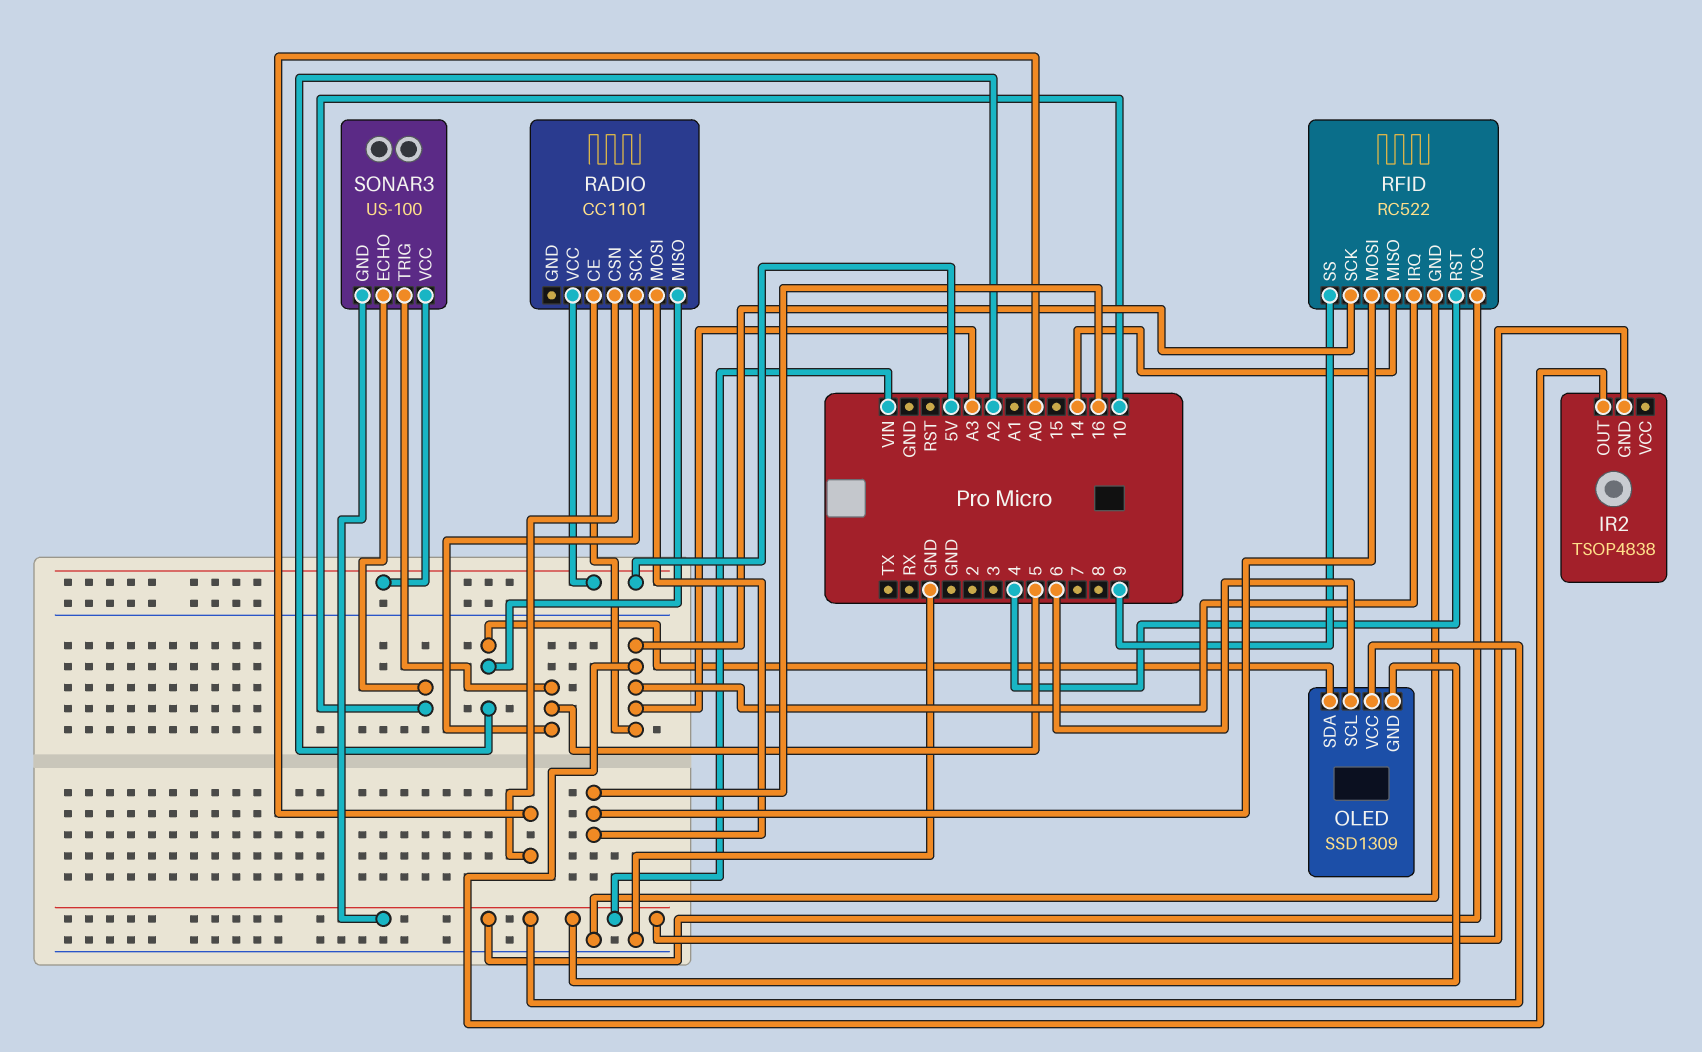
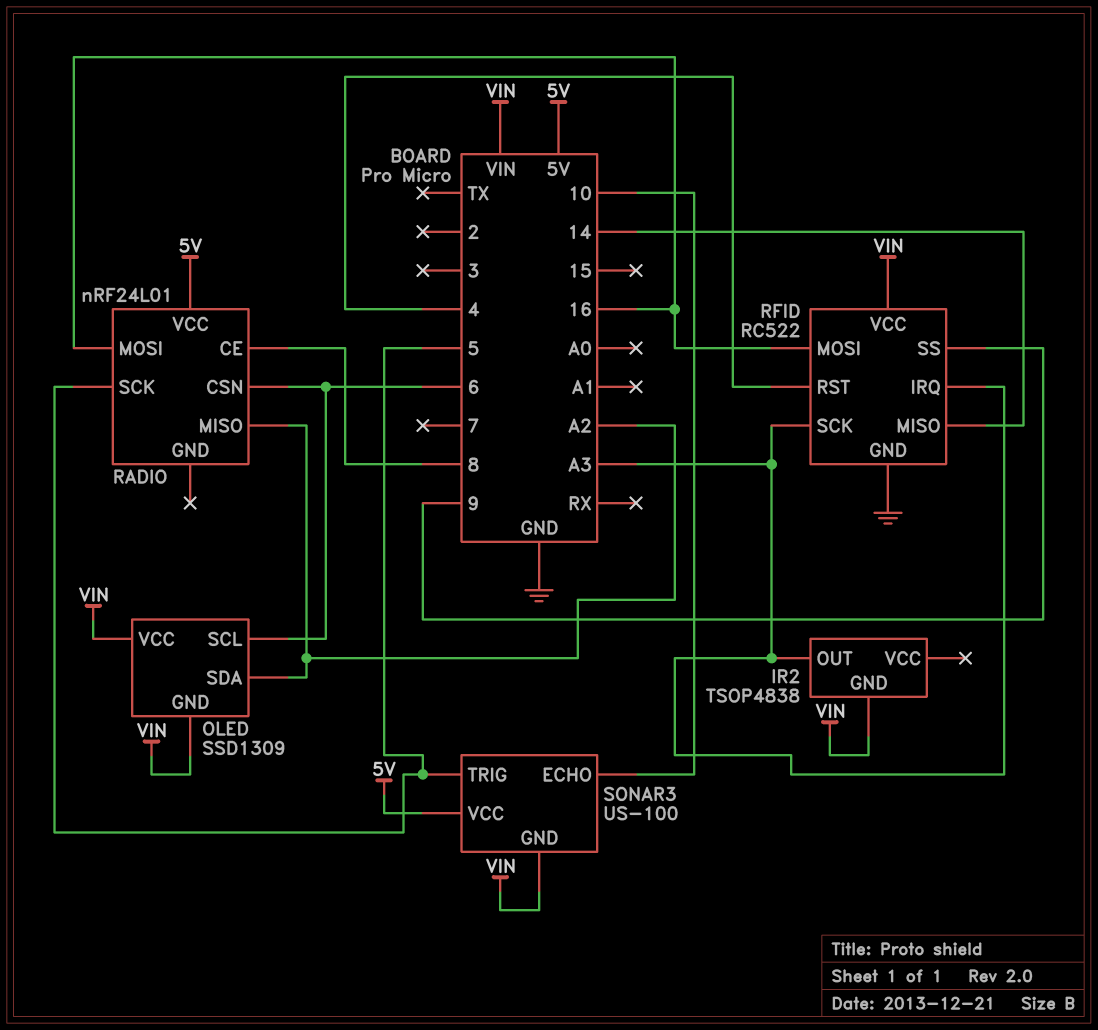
RADIO: CC1101 -> nRF24L01
RADIO pin CE: A3 -> 8
RADIO pin CSN: A0 -> 6

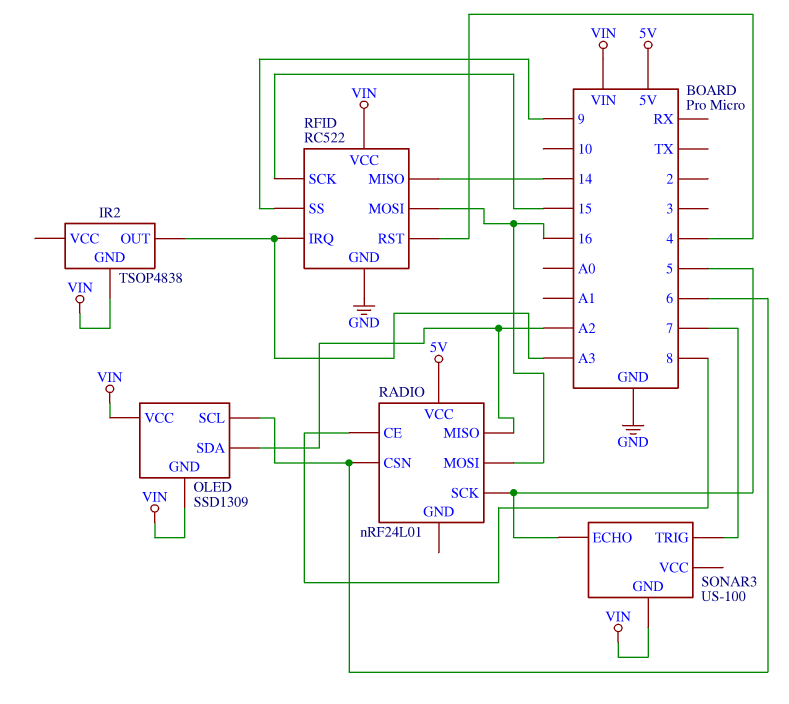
RFID pin SCK: A3 -> 15
SONAR3 pin ECHO: 10 -> 5
SONAR3 pin TRIG: 5 -> 7
SONAR3 pin VCC: 5V -> none

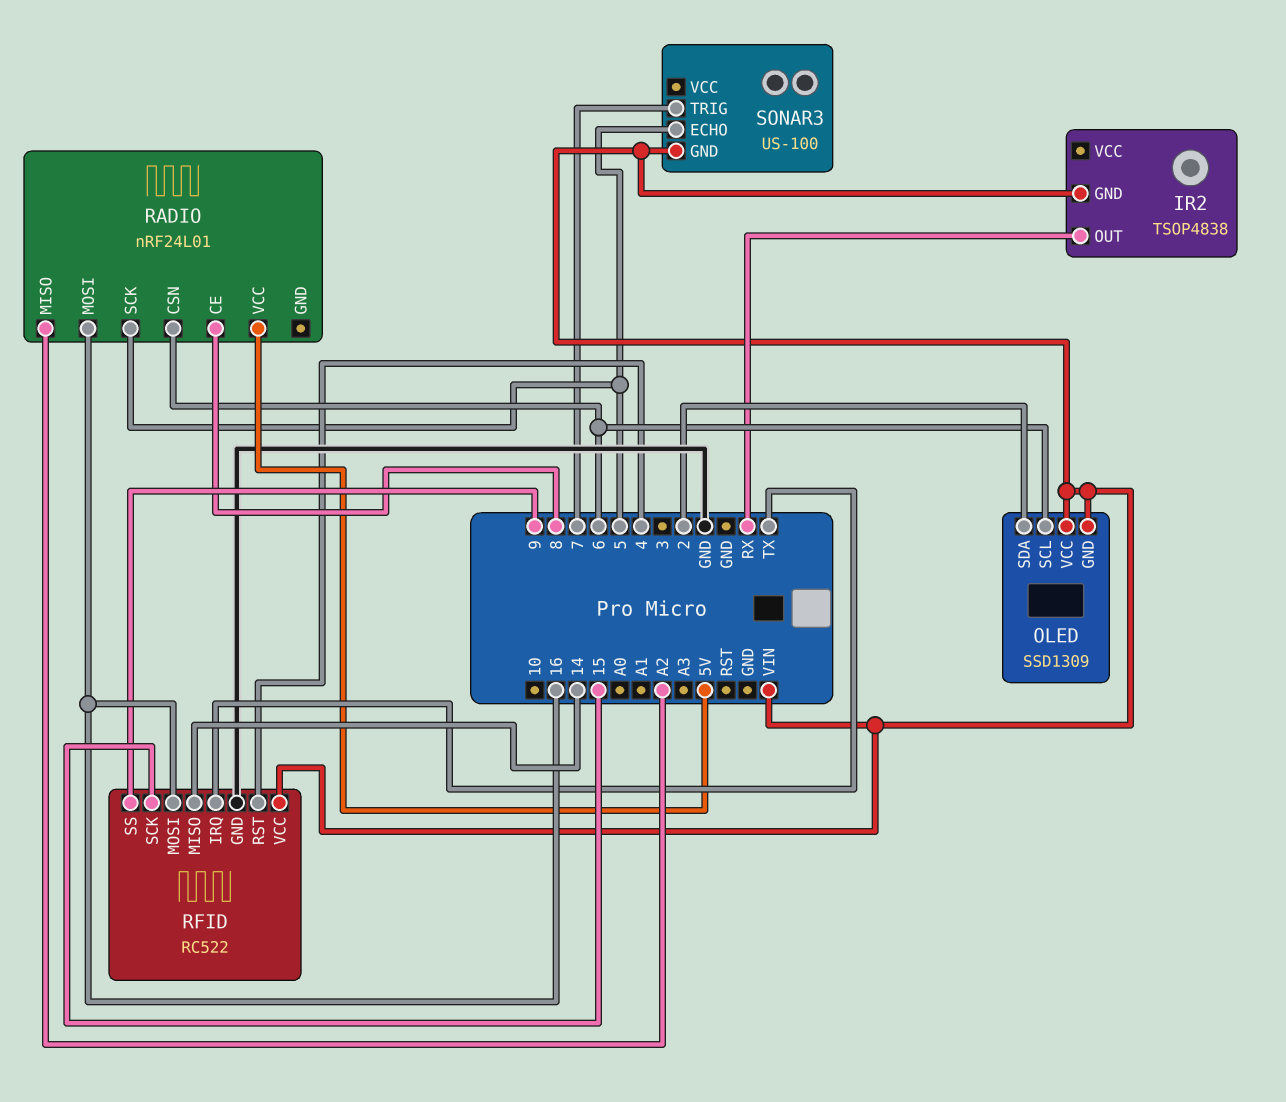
IR2 pin OUT: A3 -> RX
OLED pin SDA: A2 -> 2
RFID pin IRQ: A3 -> TX

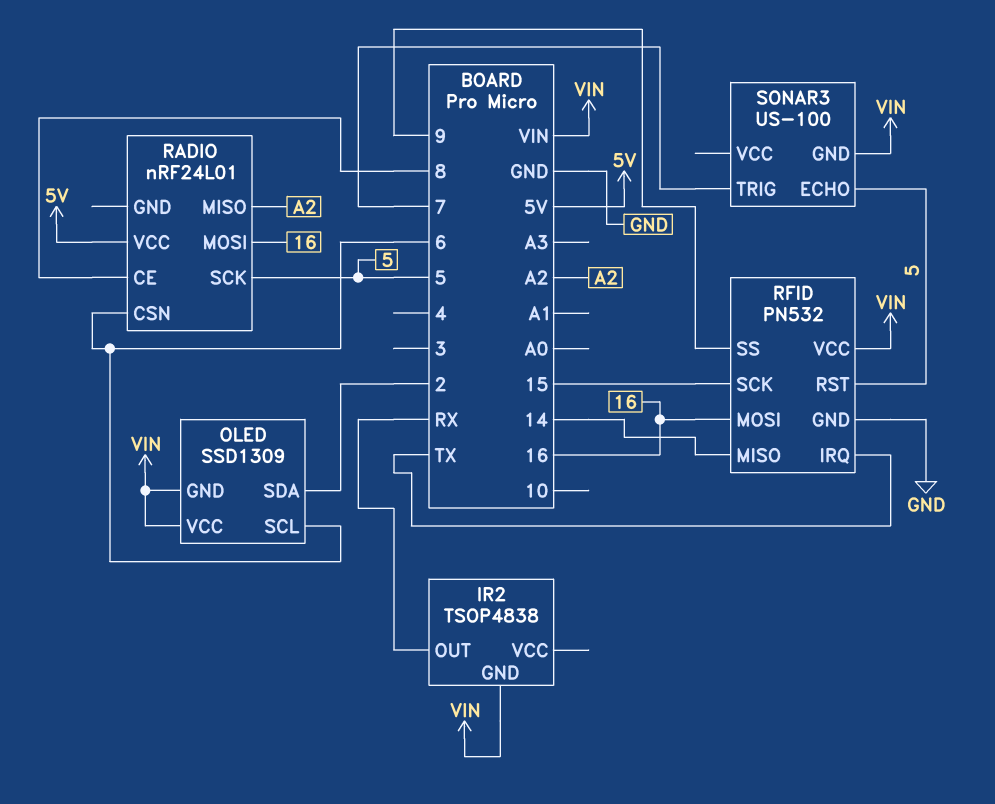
RFID: RC522 -> PN532
RFID pin RST: 4 -> 5

